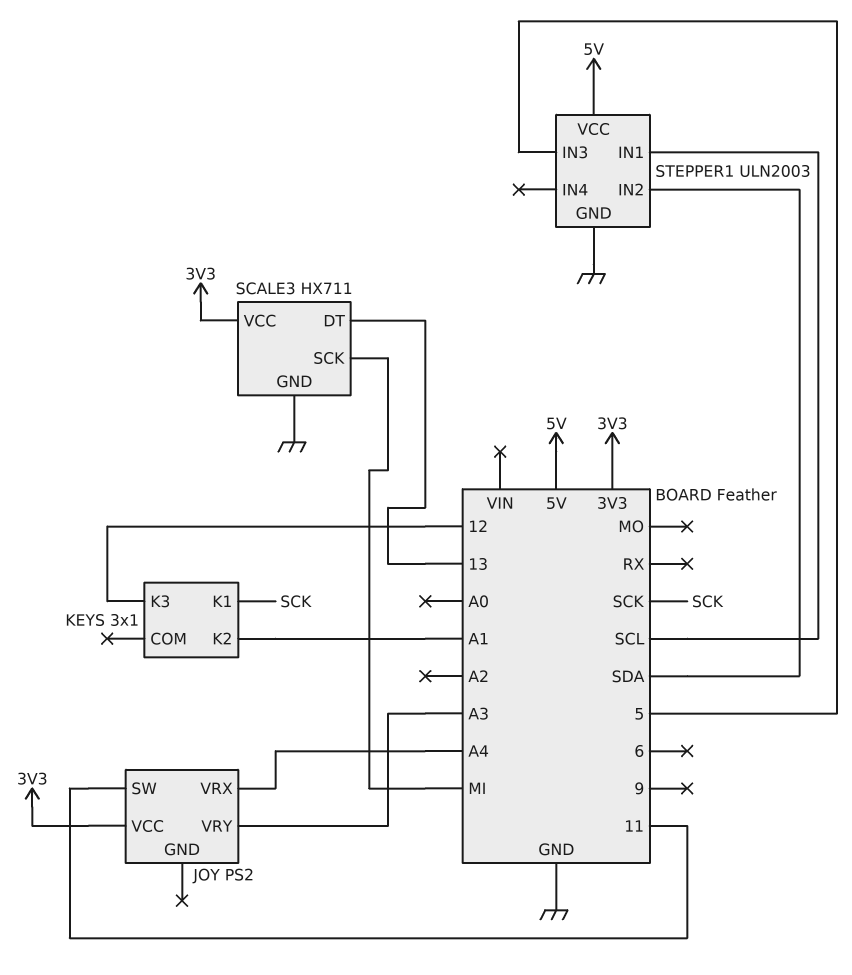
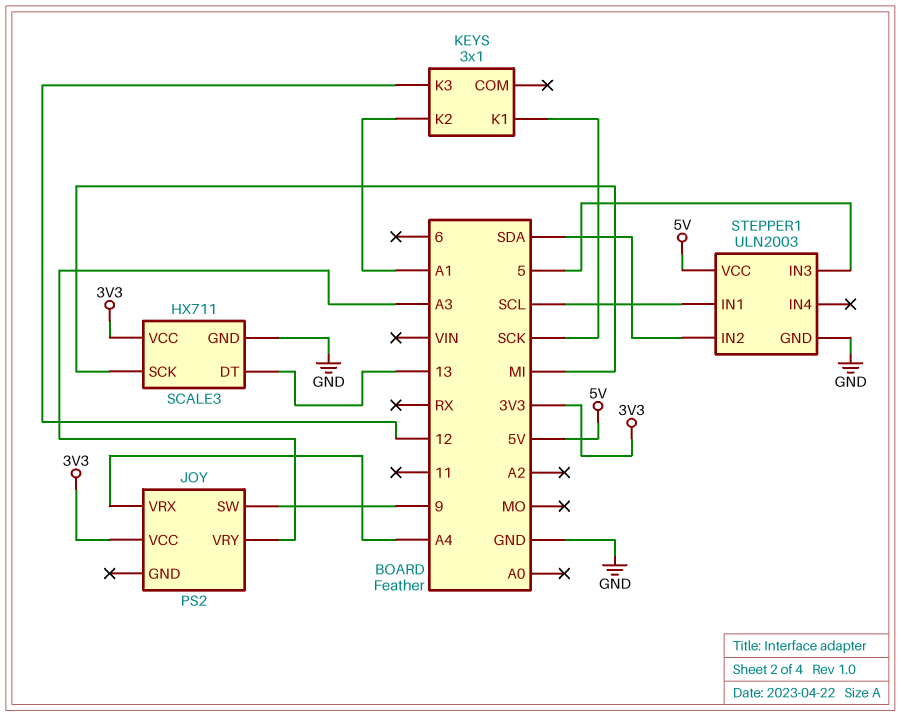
JOY pin SW: 11 -> 9

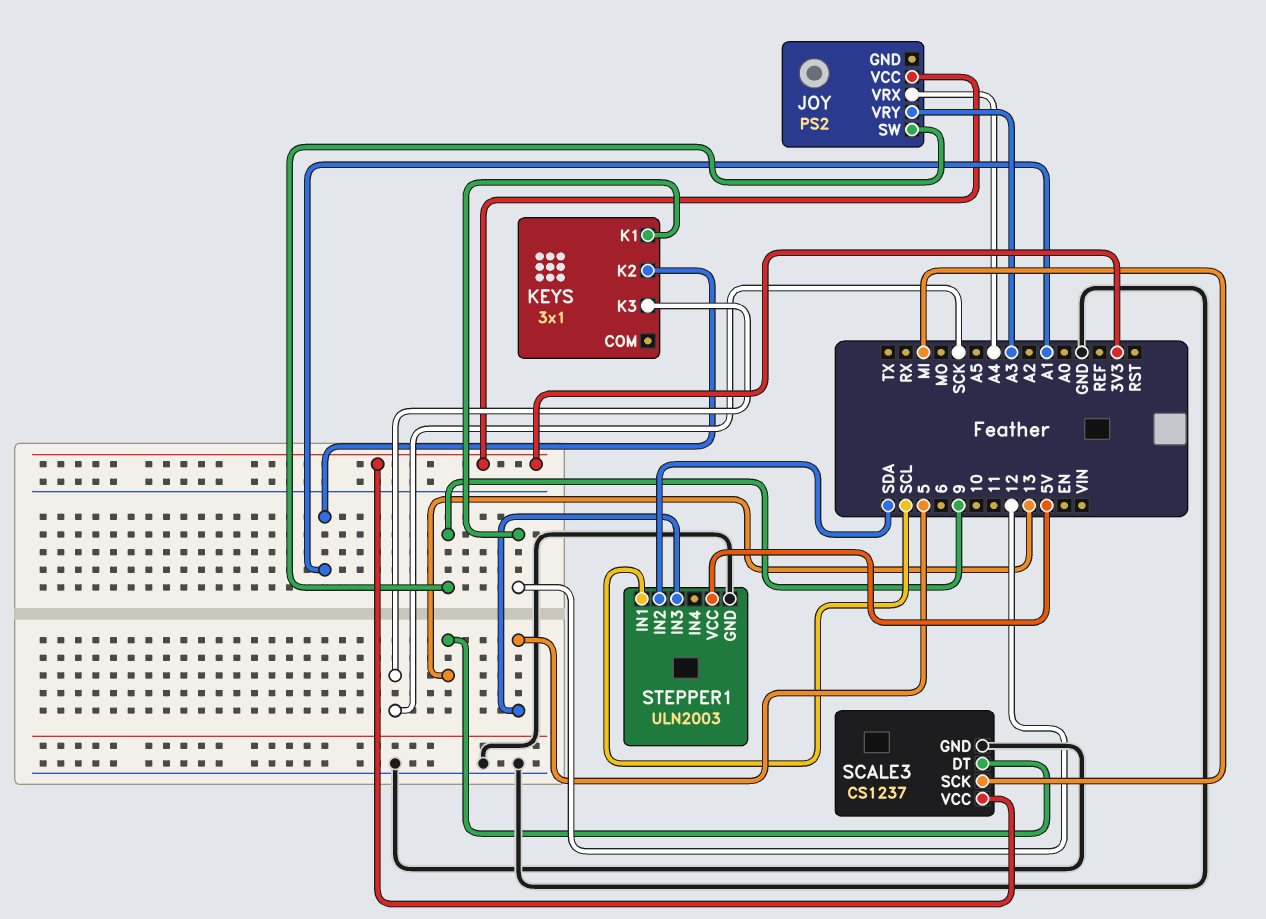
KEYS pin K1: SCK -> 12
KEYS pin K3: 12 -> SCK
SCALE3: HX711 -> CS1237

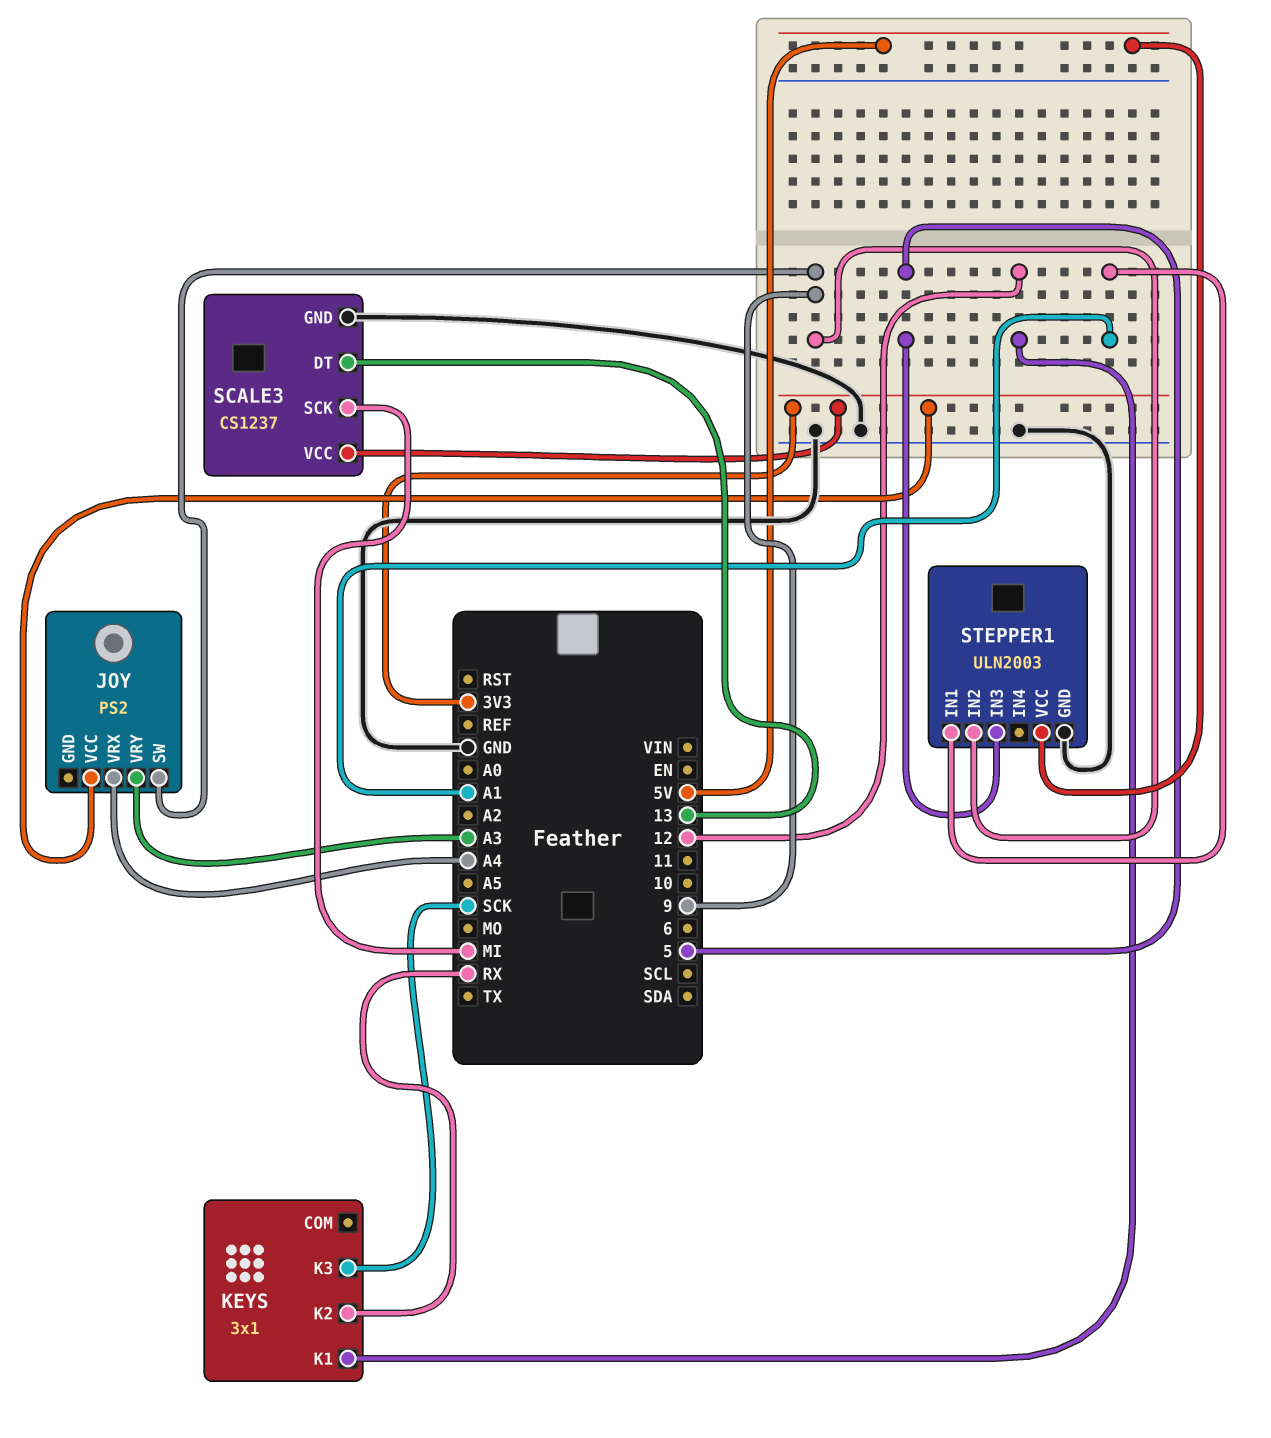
KEYS pin K2: A1 -> RX
STEPPER1 pin IN1: SCL -> A1
STEPPER1 pin IN2: SDA -> 9

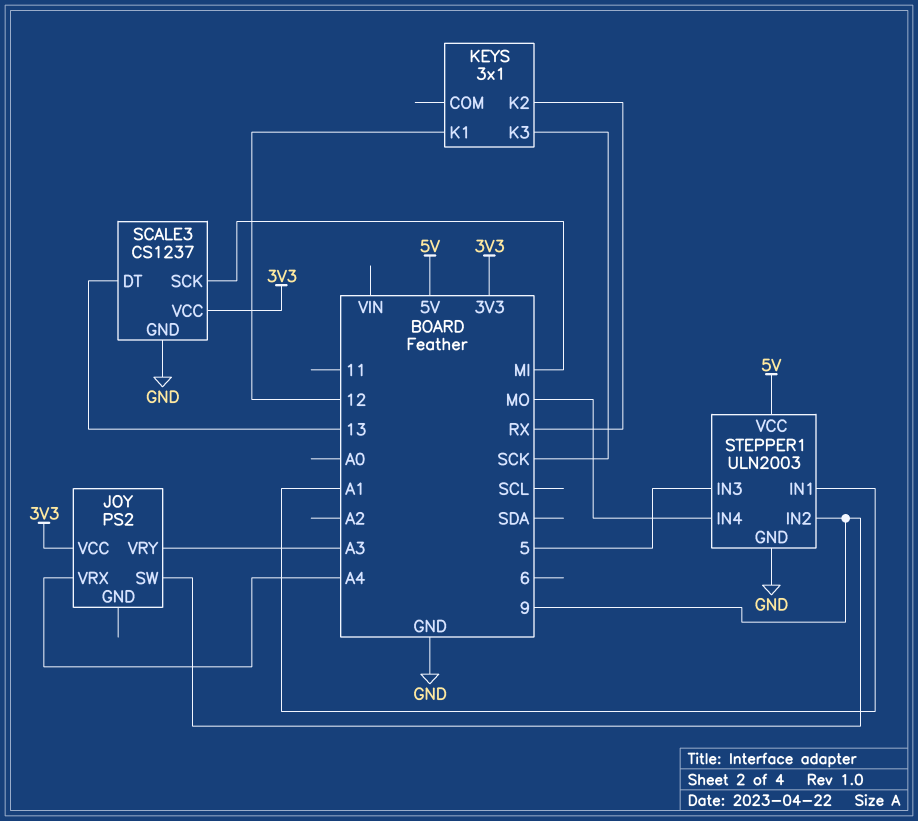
STEPPER1 pin IN4: none -> MO

